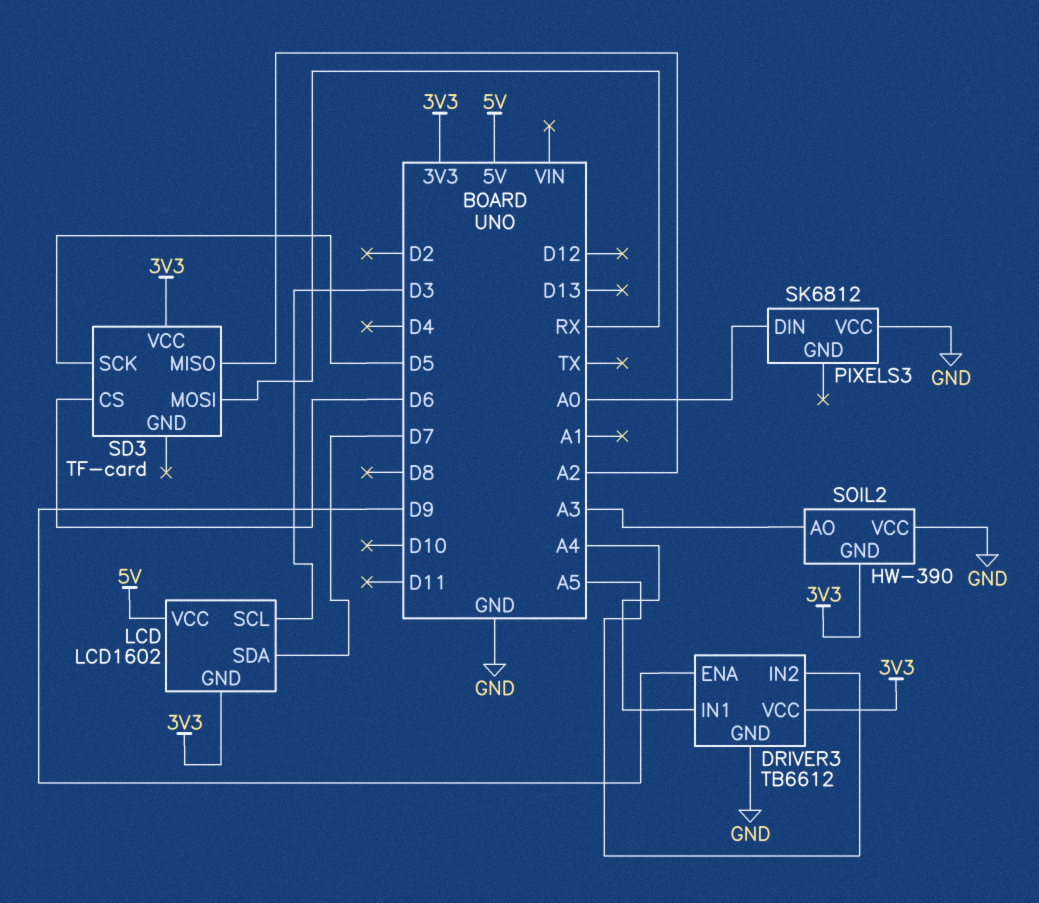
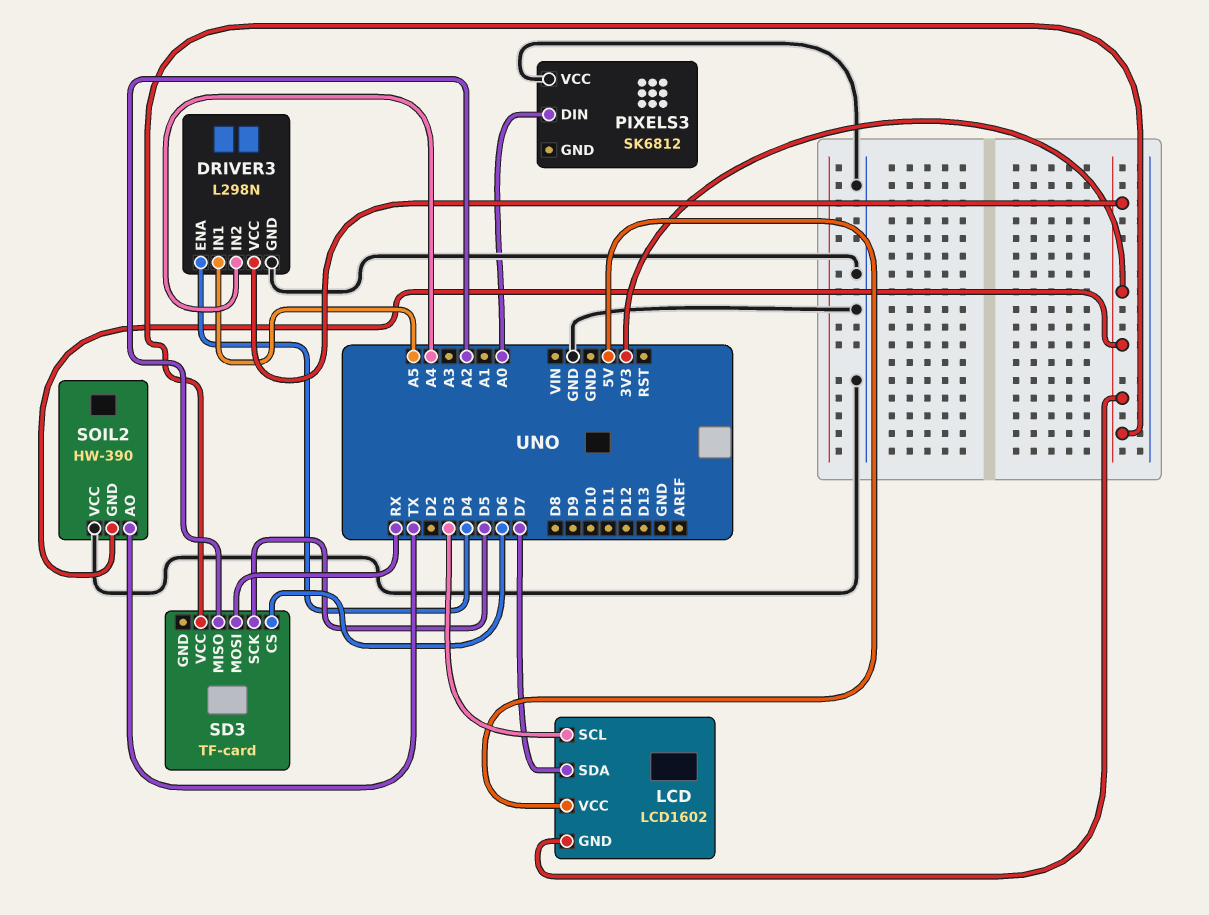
DRIVER3: TB6612 -> L298N
DRIVER3 pin ENA: D9 -> D4
DRIVER3 pin IN1: A4 -> A5
DRIVER3 pin IN2: A5 -> A4
SOIL2 pin AO: A3 -> TX

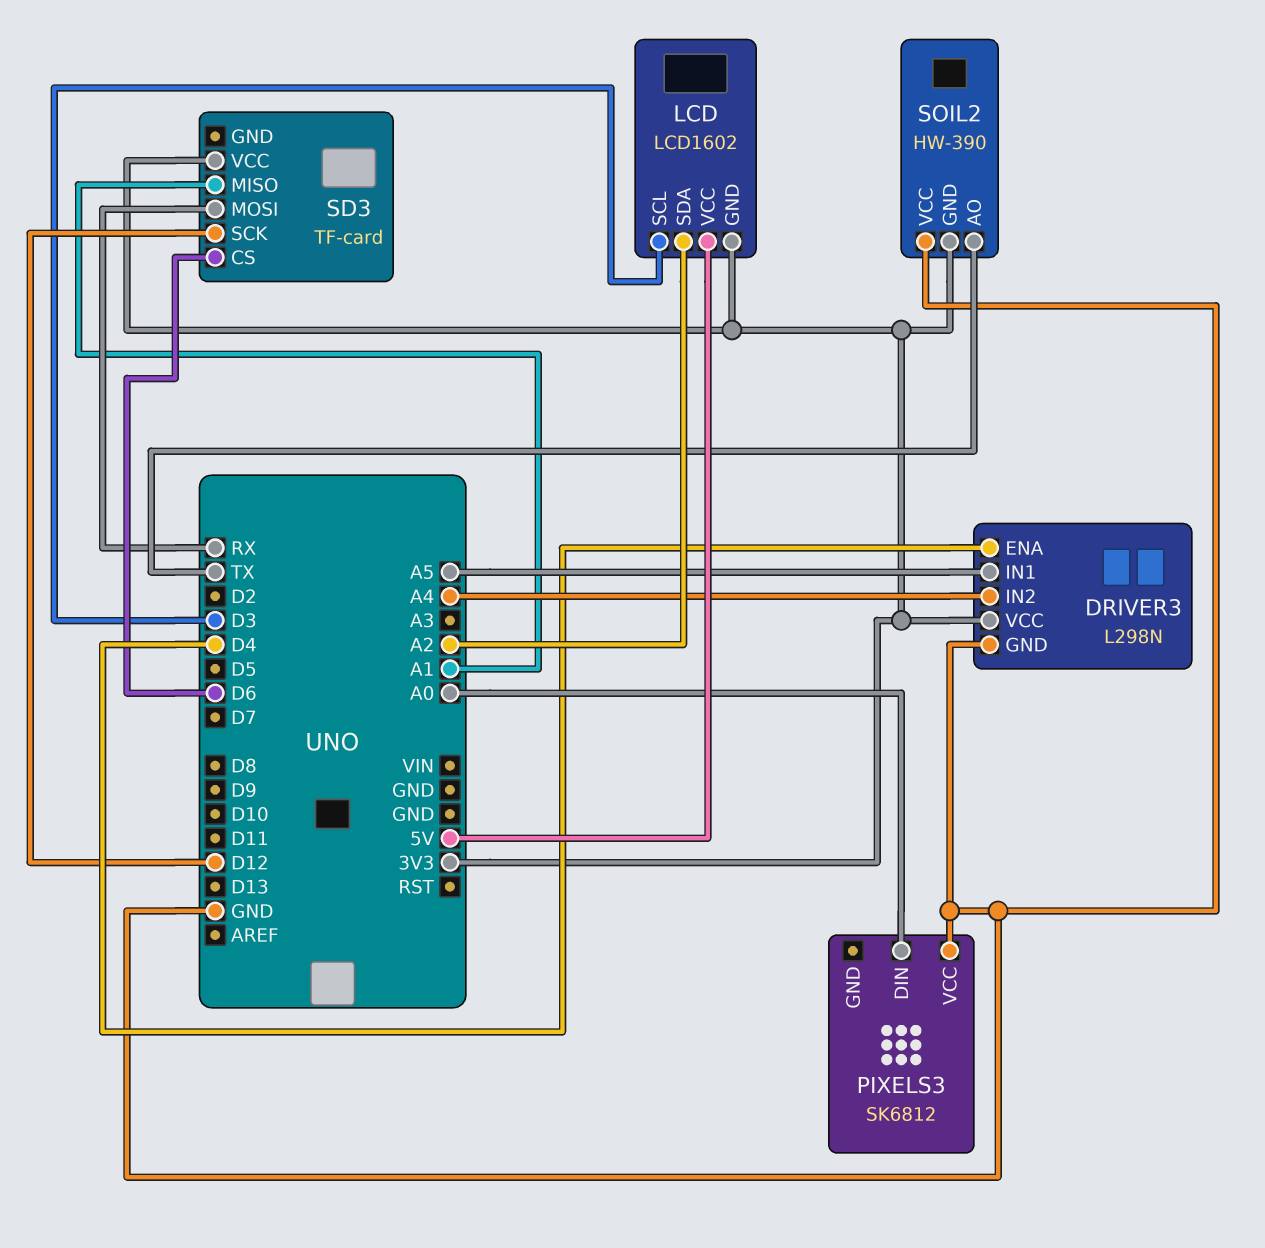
LCD pin SDA: D7 -> A2
SD3 pin MISO: A2 -> A1
SD3 pin SCK: D5 -> D12

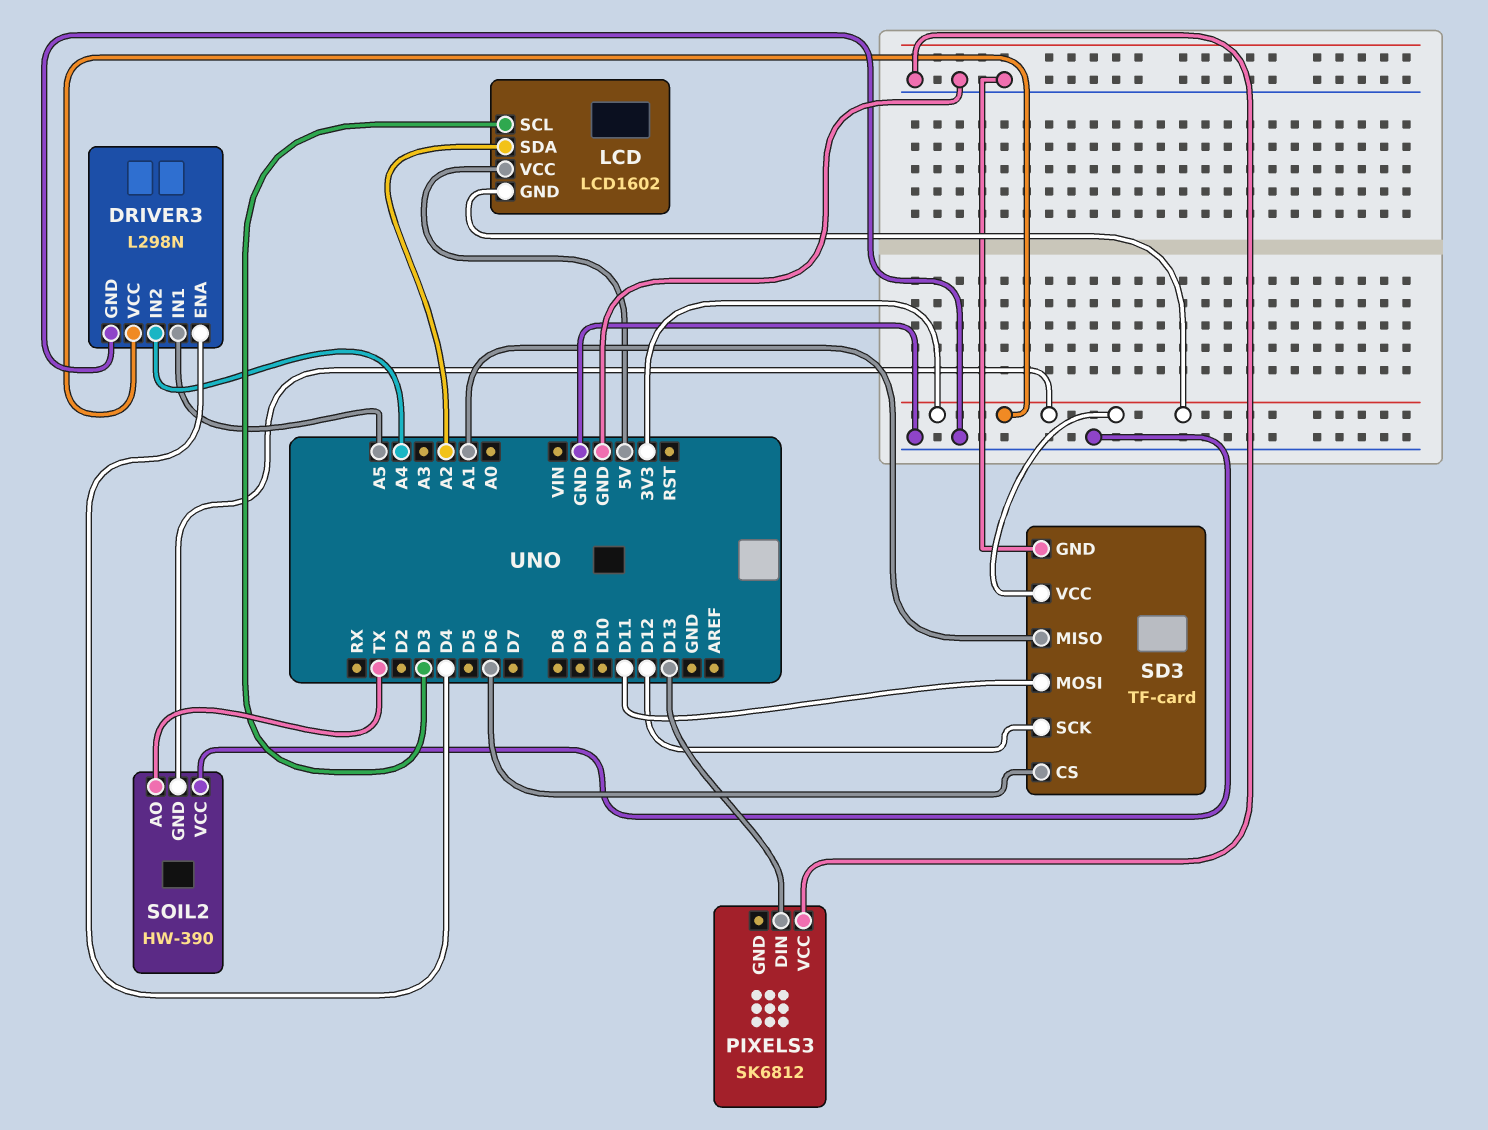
PIXELS3 pin DIN: A0 -> D13
SD3 pin GND: none -> GND
SD3 pin MOSI: RX -> D11

